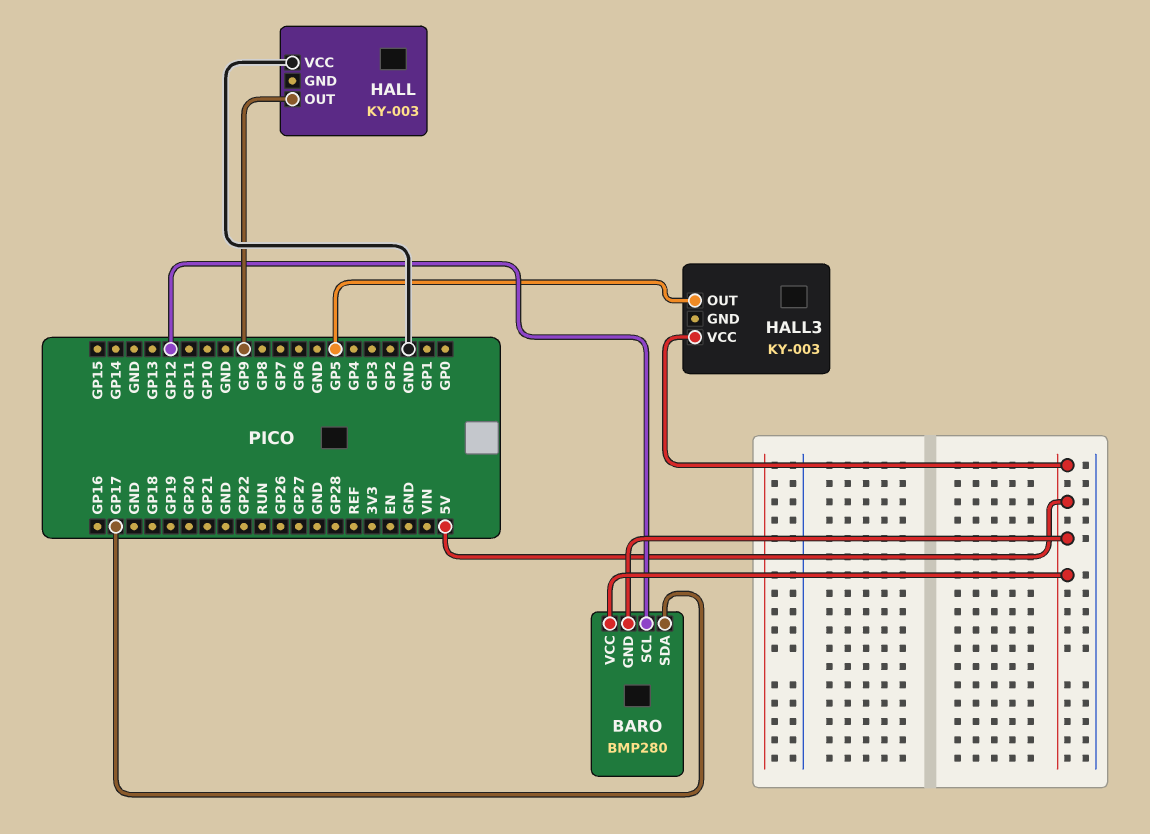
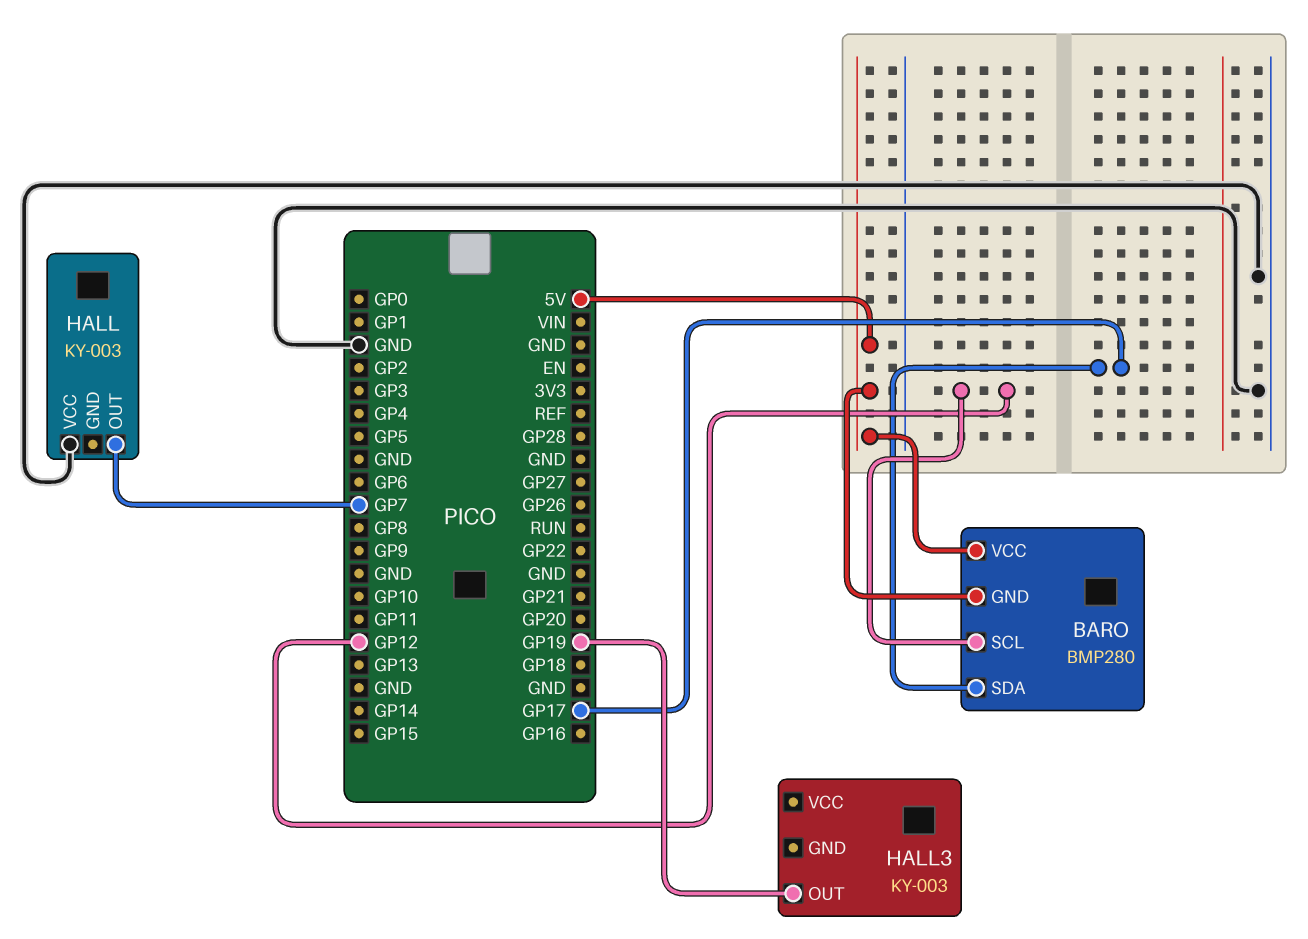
HALL pin OUT: GP9 -> GP7
HALL3 pin OUT: GP5 -> GP19
HALL3 pin VCC: 5V -> none

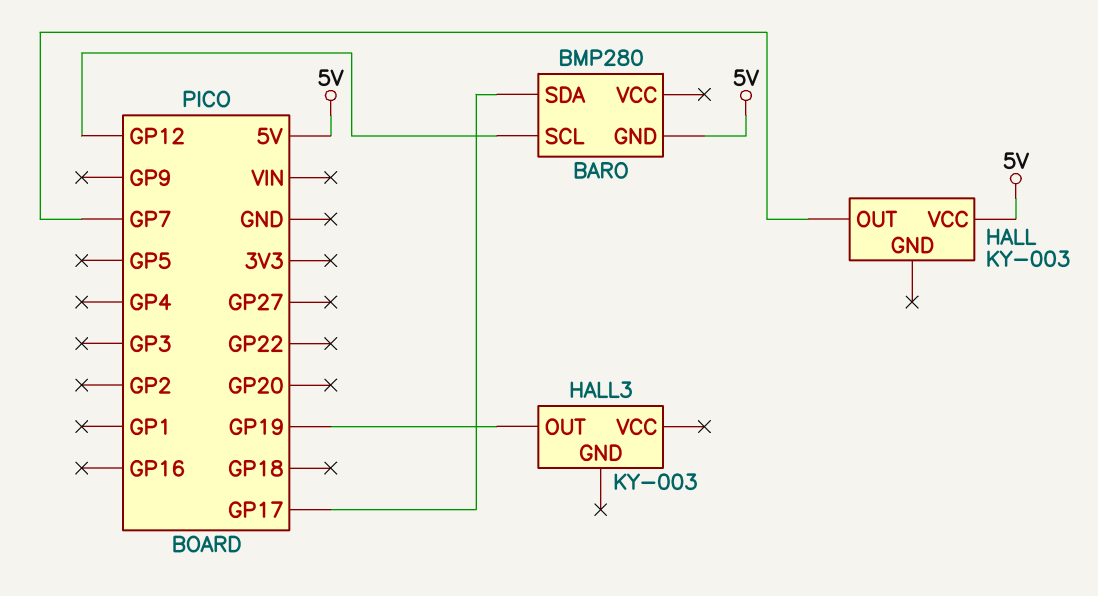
BARO pin VCC: 5V -> none
HALL pin VCC: GND -> 5V

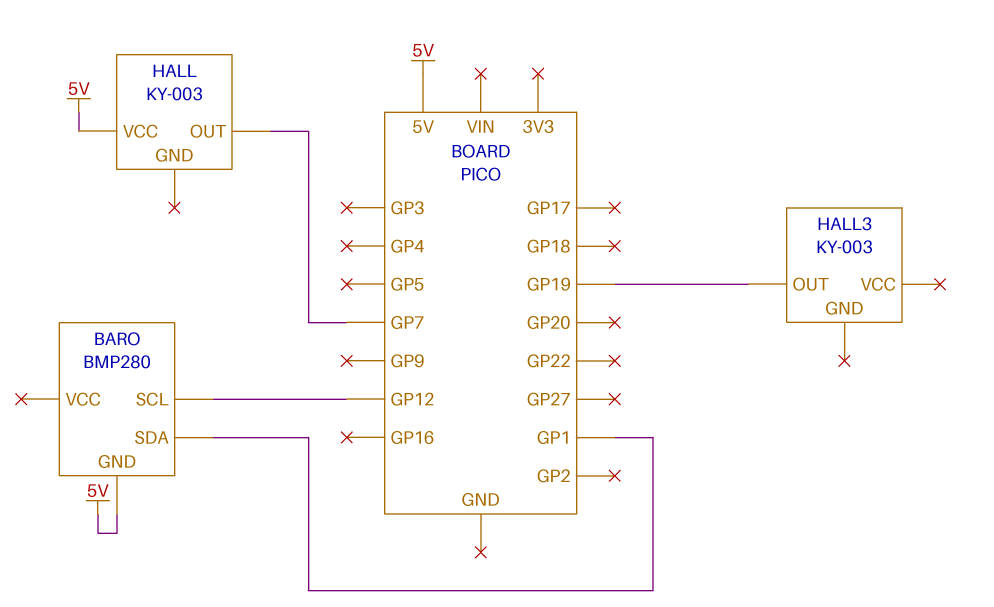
BARO pin SDA: GP17 -> GP1

